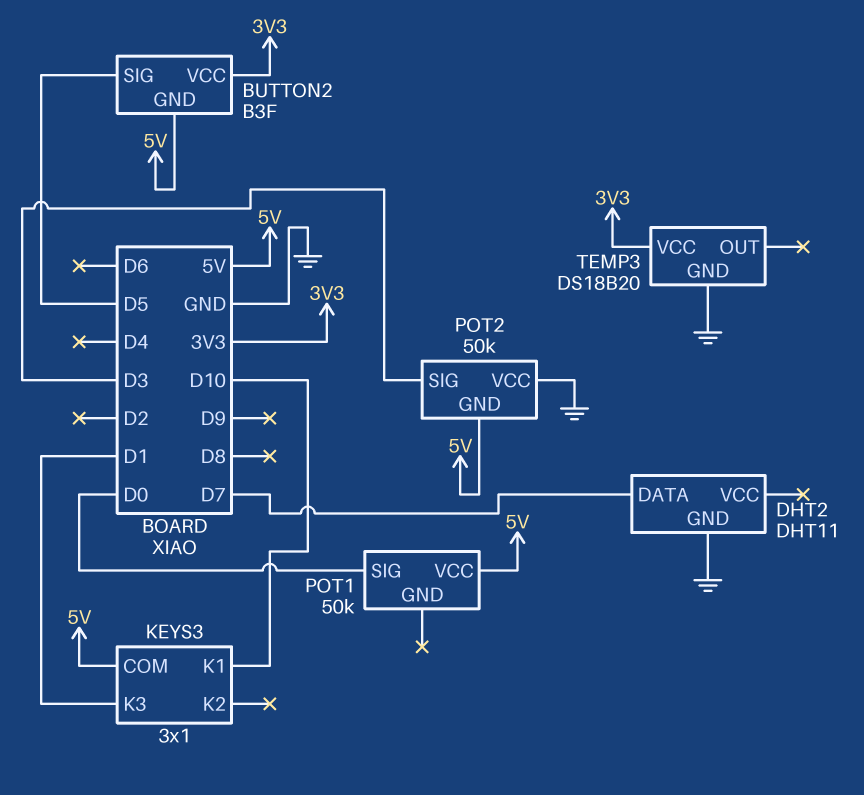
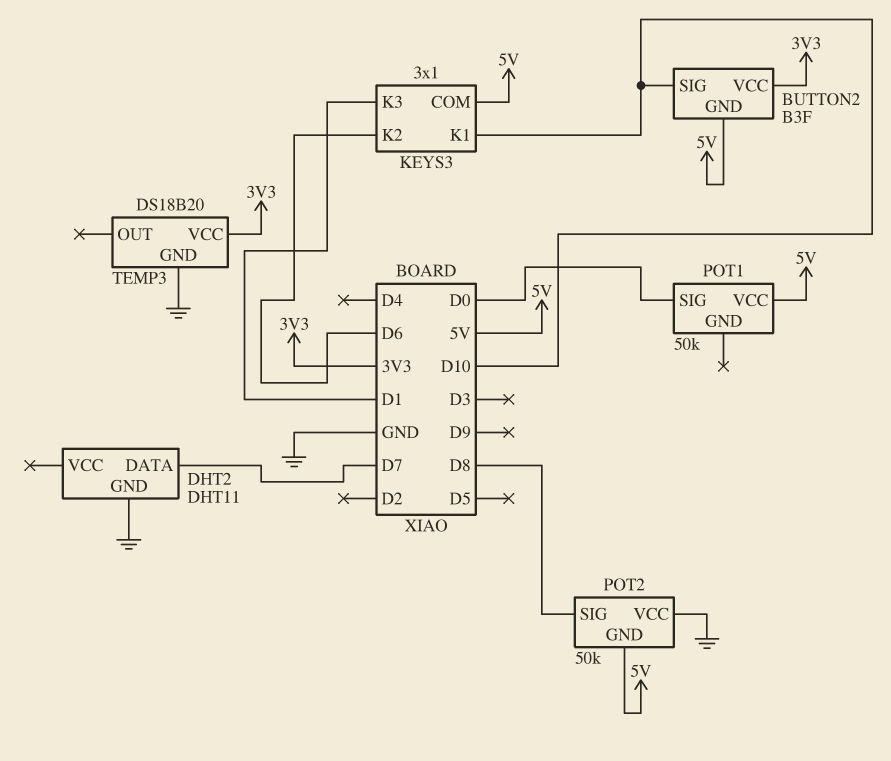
BUTTON2 pin SIG: D5 -> D10
KEYS3 pin K2: none -> D6
POT2 pin SIG: D3 -> D8

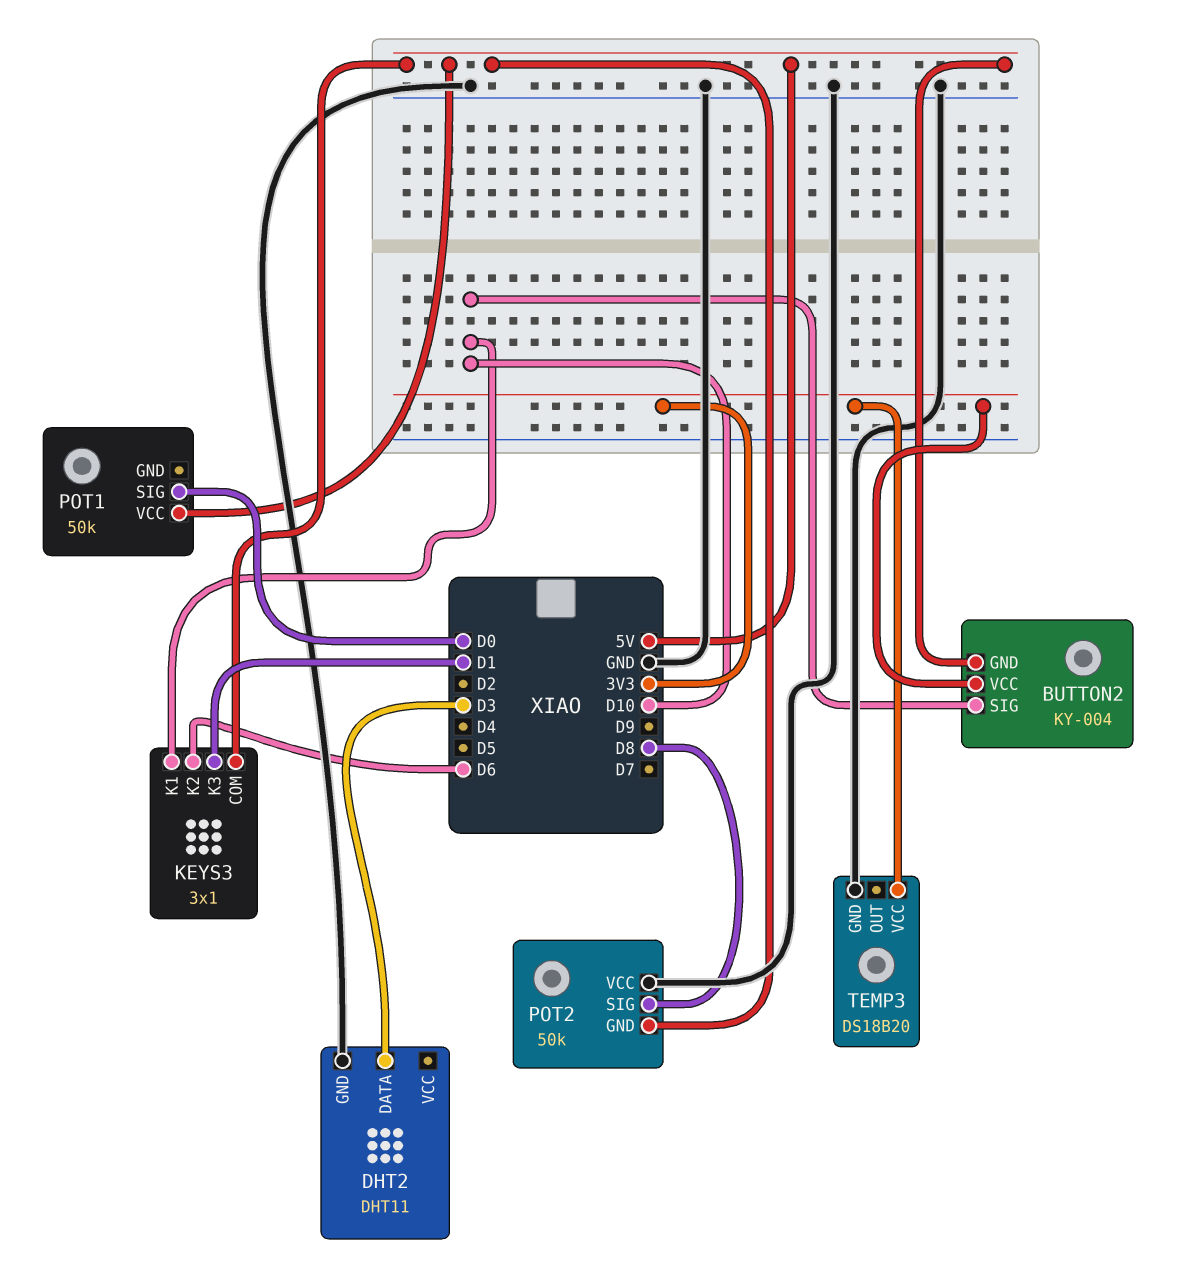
BUTTON2: B3F -> KY-004
DHT2 pin DATA: D7 -> D3

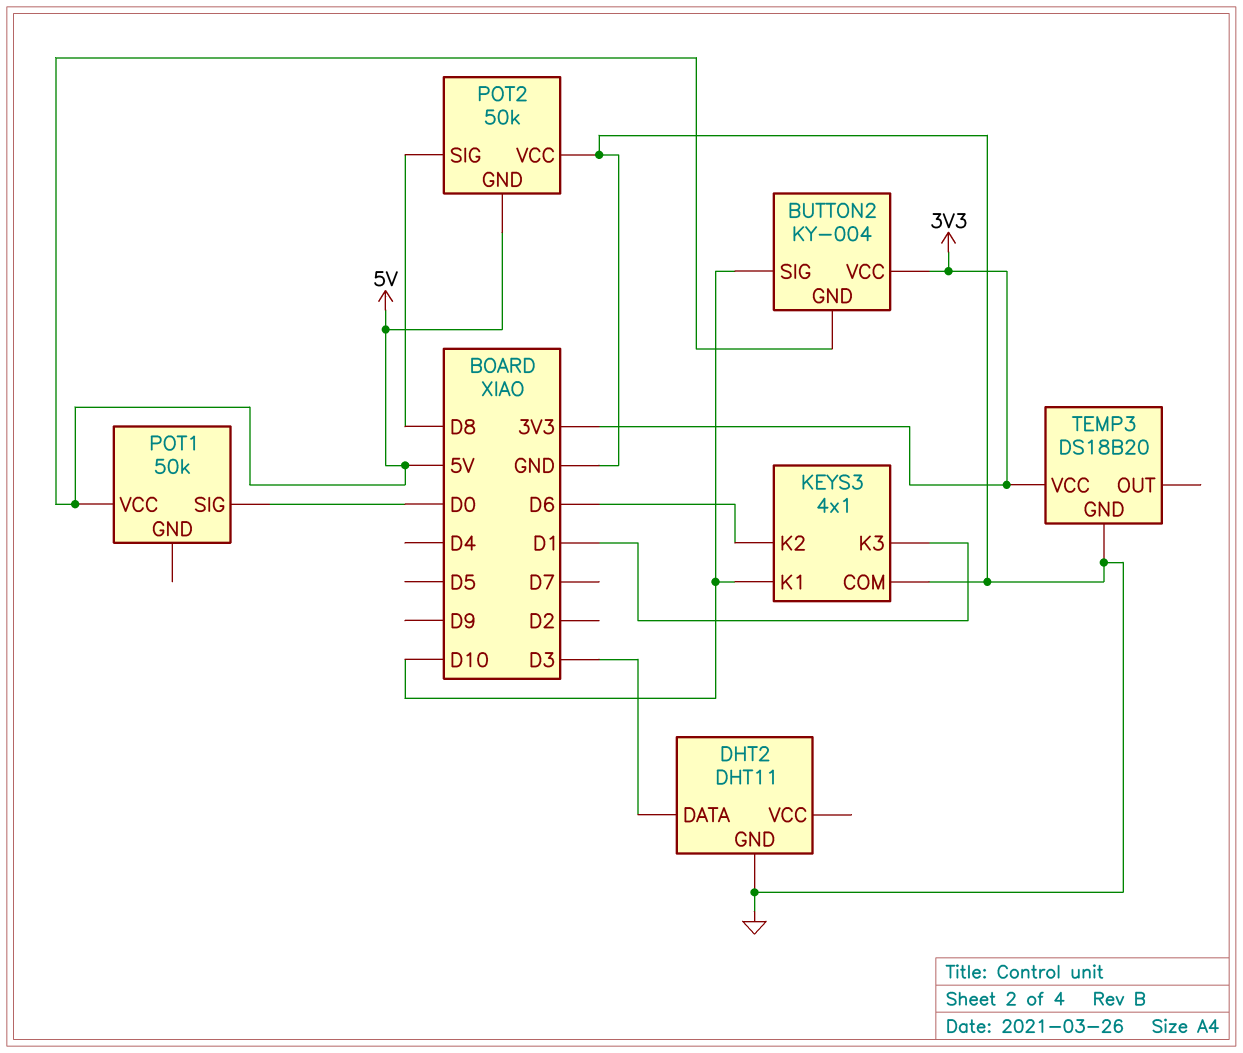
KEYS3: 3x1 -> 4x1
KEYS3 pin COM: 5V -> GND

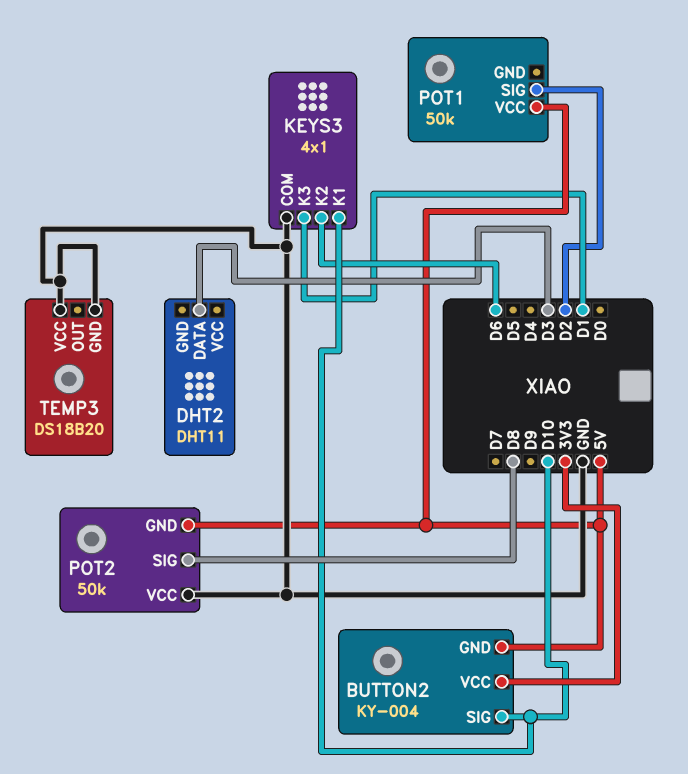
DHT2 pin GND: GND -> none
POT1 pin SIG: D0 -> D2
TEMP3 pin VCC: 3V3 -> GND

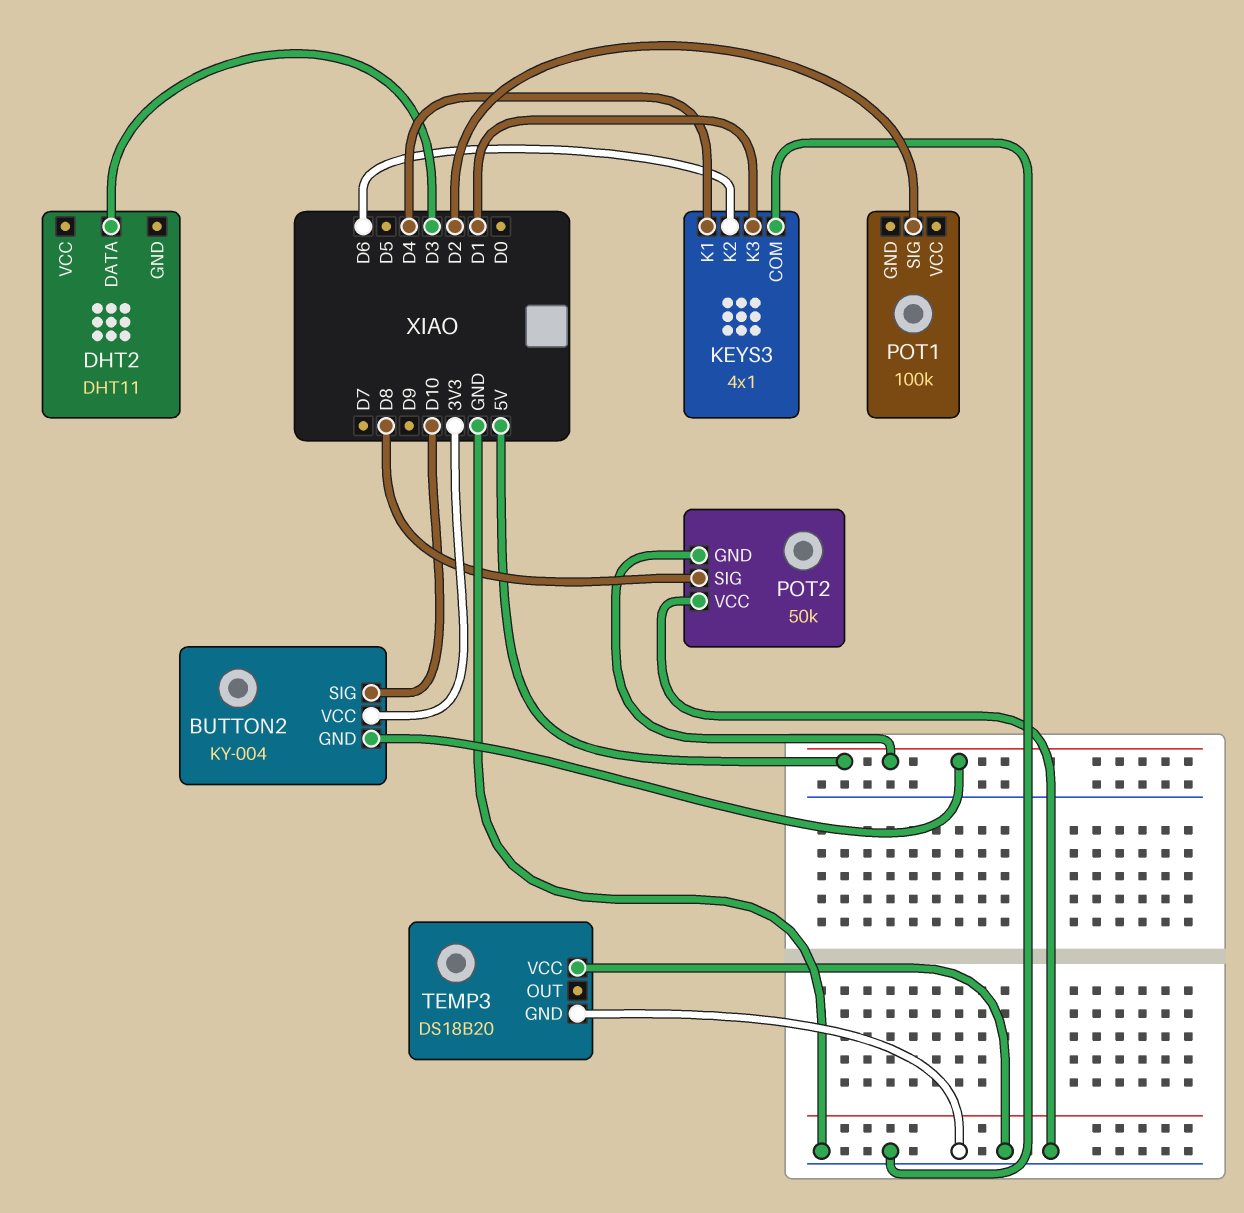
KEYS3 pin K1: D10 -> D4
POT1: 50k -> 100k
POT1 pin VCC: 5V -> none

